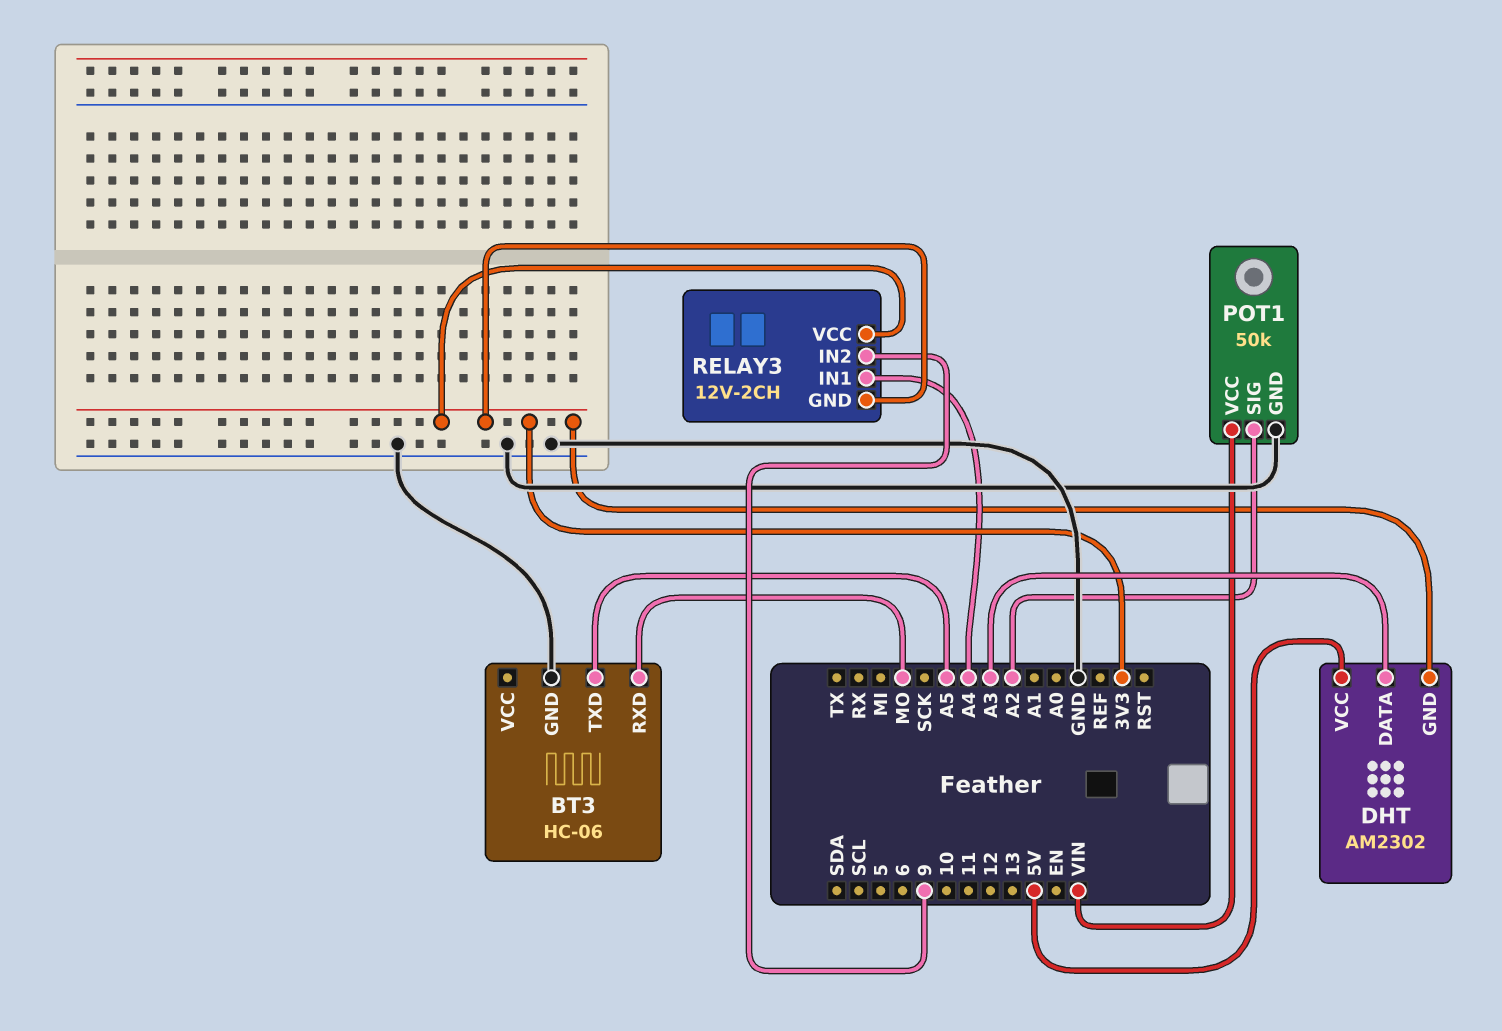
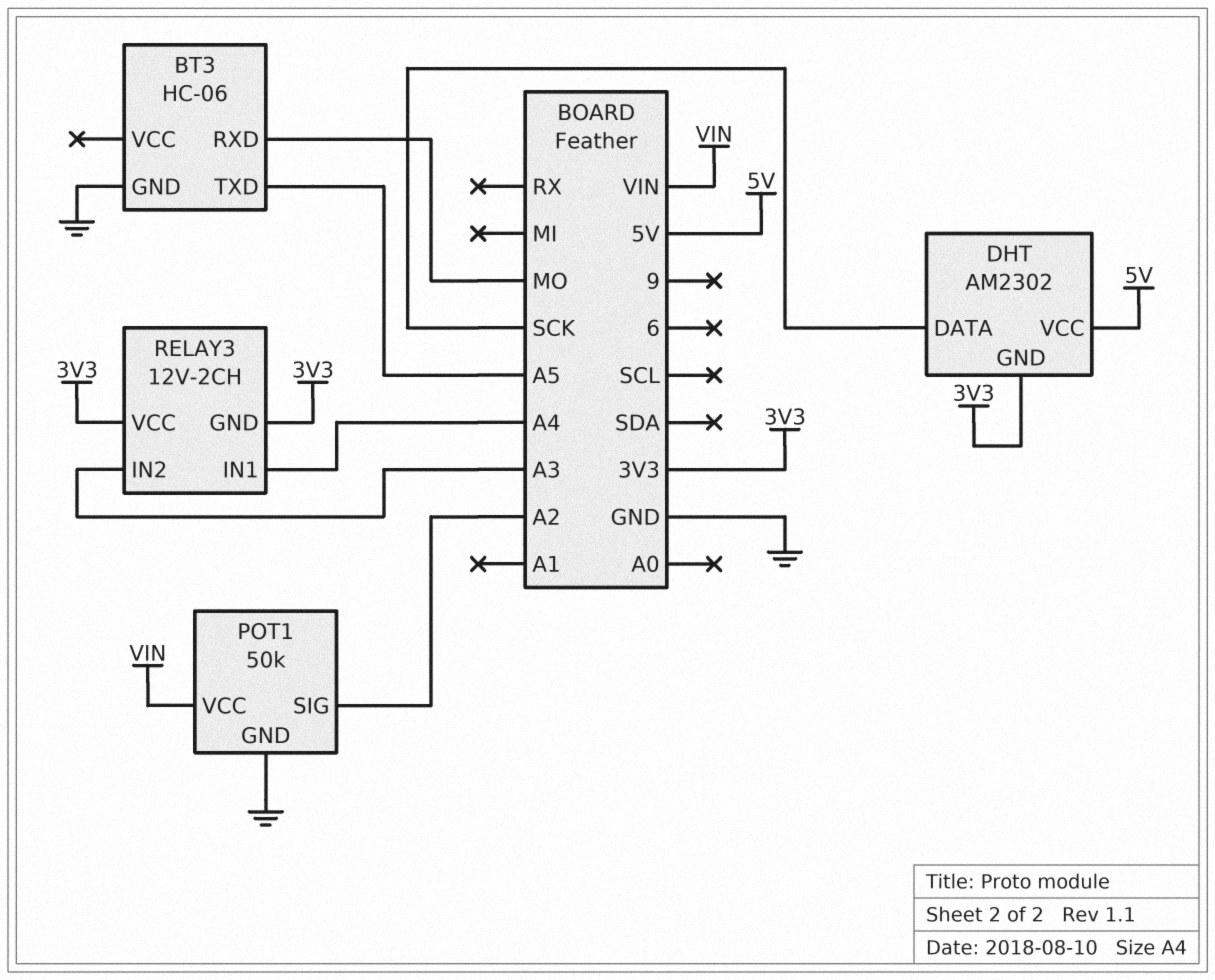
DHT pin DATA: A3 -> SCK
RELAY3 pin IN2: 9 -> A3

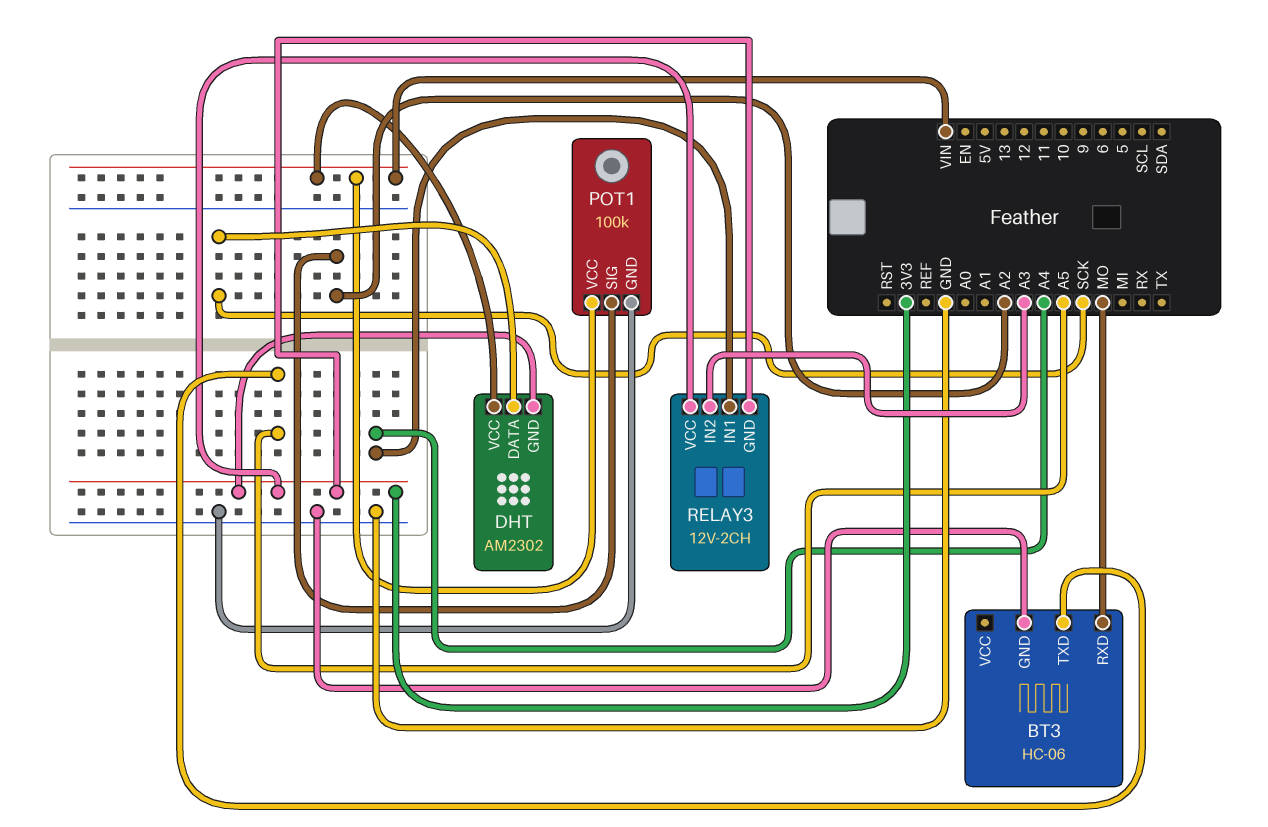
DHT pin VCC: 5V -> VIN
POT1: 50k -> 100k

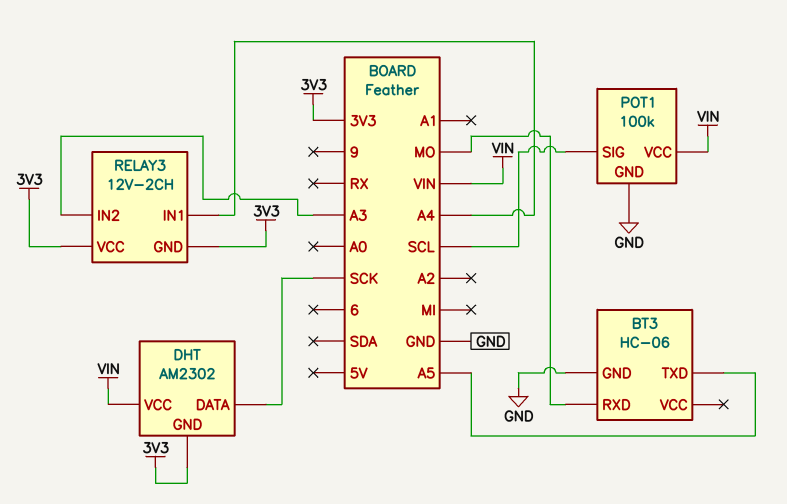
POT1 pin SIG: A2 -> SCL

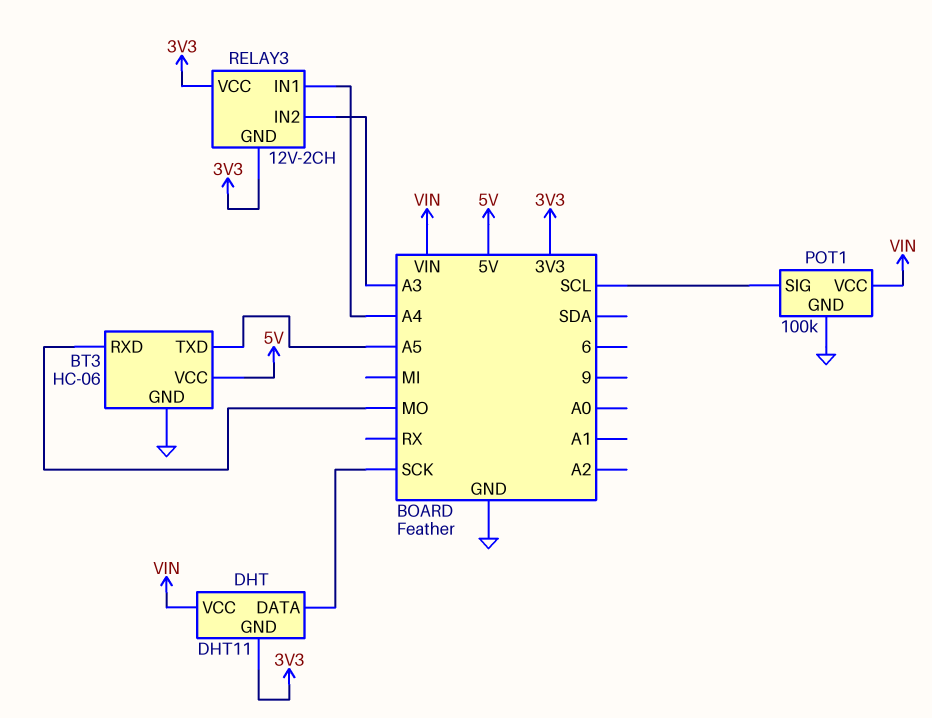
BT3 pin VCC: none -> 5V
DHT: AM2302 -> DHT11

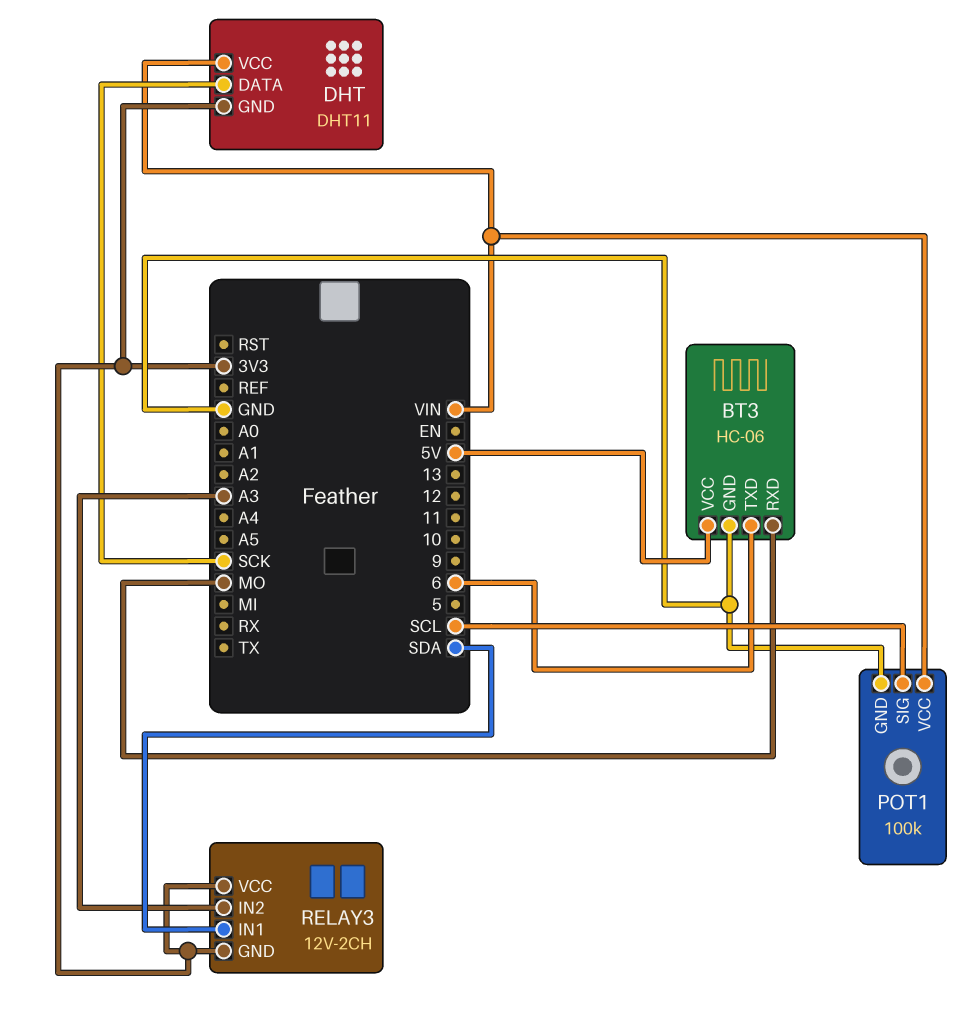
BT3 pin TXD: A5 -> 6
RELAY3 pin IN1: A4 -> SDA

